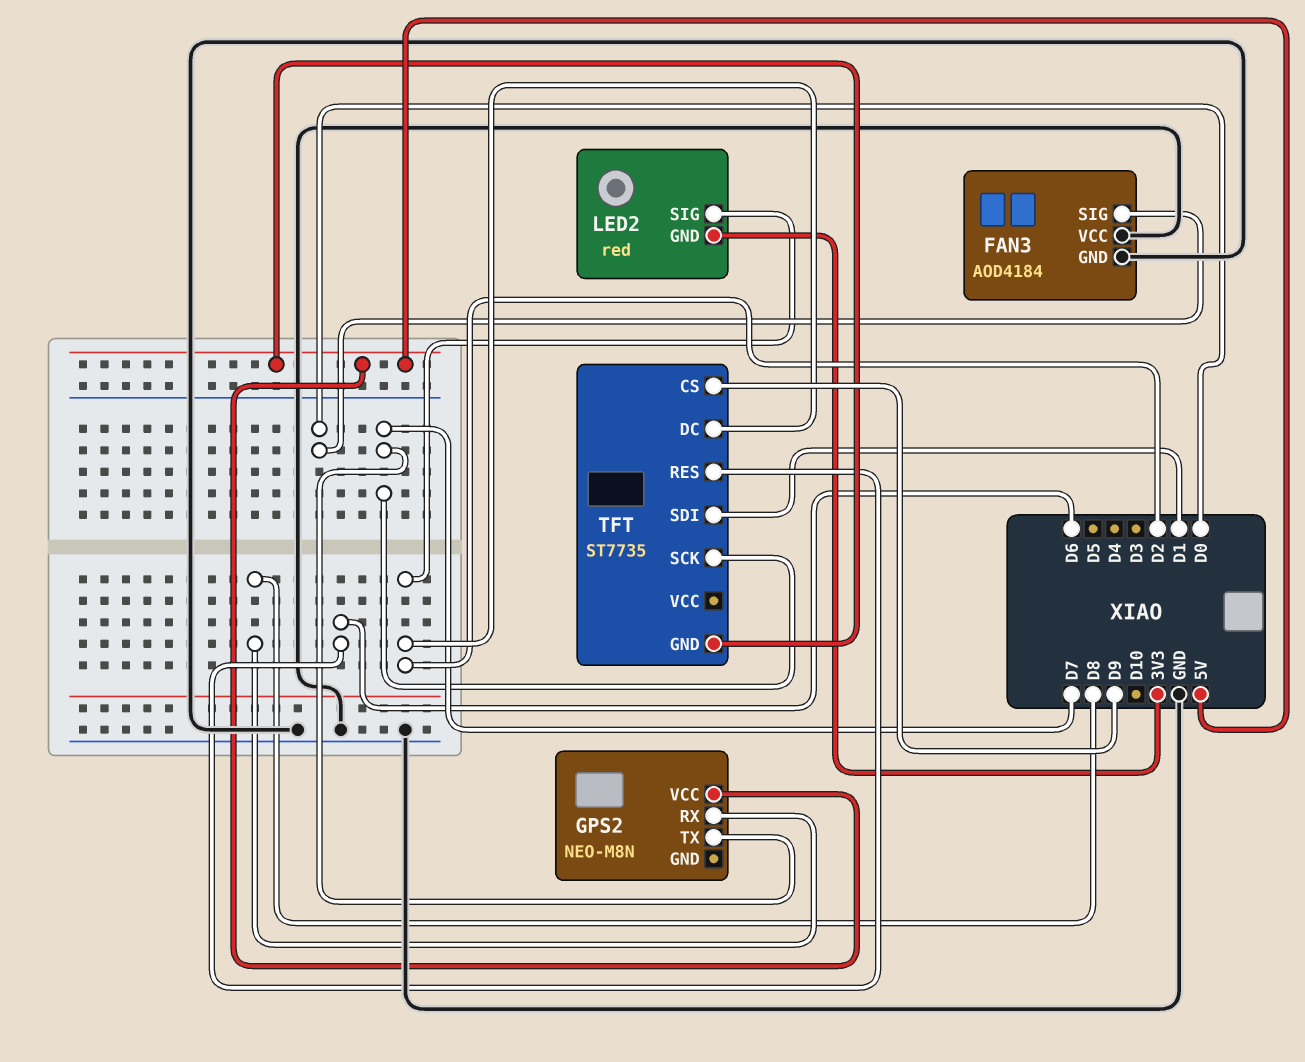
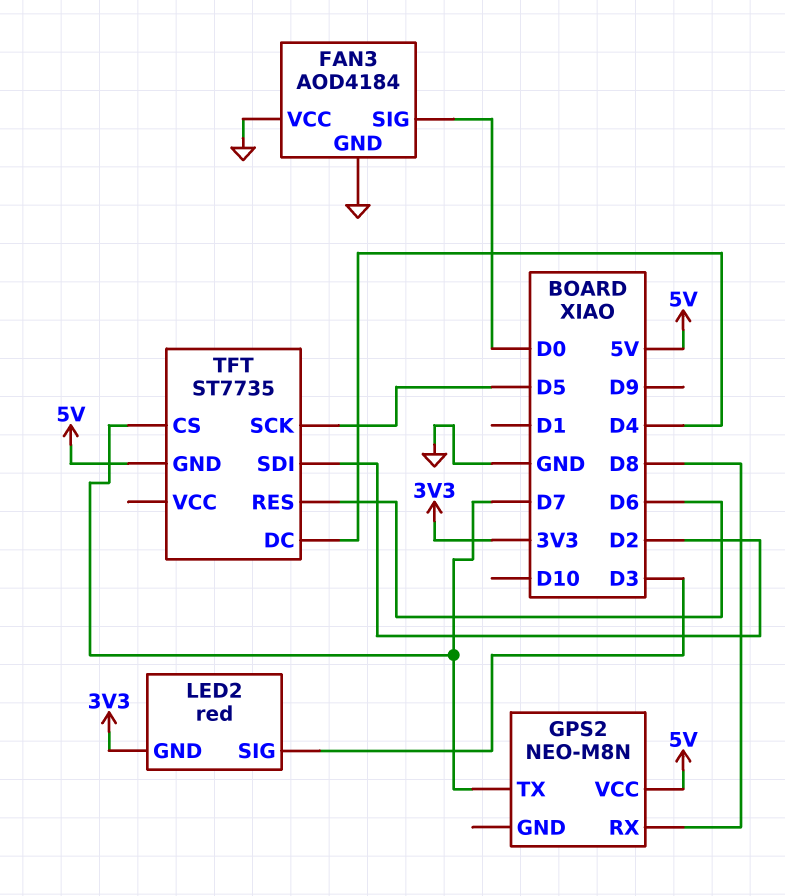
LED2 pin SIG: D2 -> D3
TFT pin CS: D9 -> D7
TFT pin DC: D2 -> D4
TFT pin SCK: D7 -> D5
TFT pin SDI: D1 -> D2

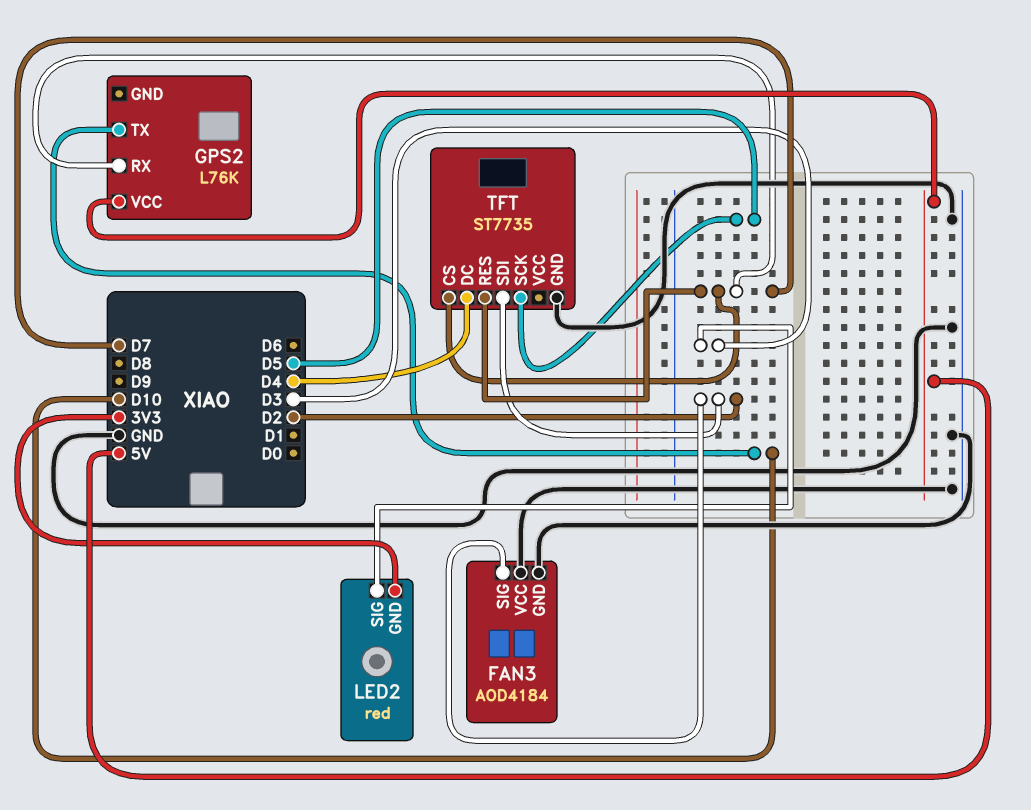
FAN3 pin SIG: D0 -> D2
GPS2: NEO-M8N -> L76K
GPS2 pin RX: D8 -> D7
GPS2 pin TX: D7 -> D10
TFT pin GND: 5V -> GND
TFT pin RES: D6 -> D7

